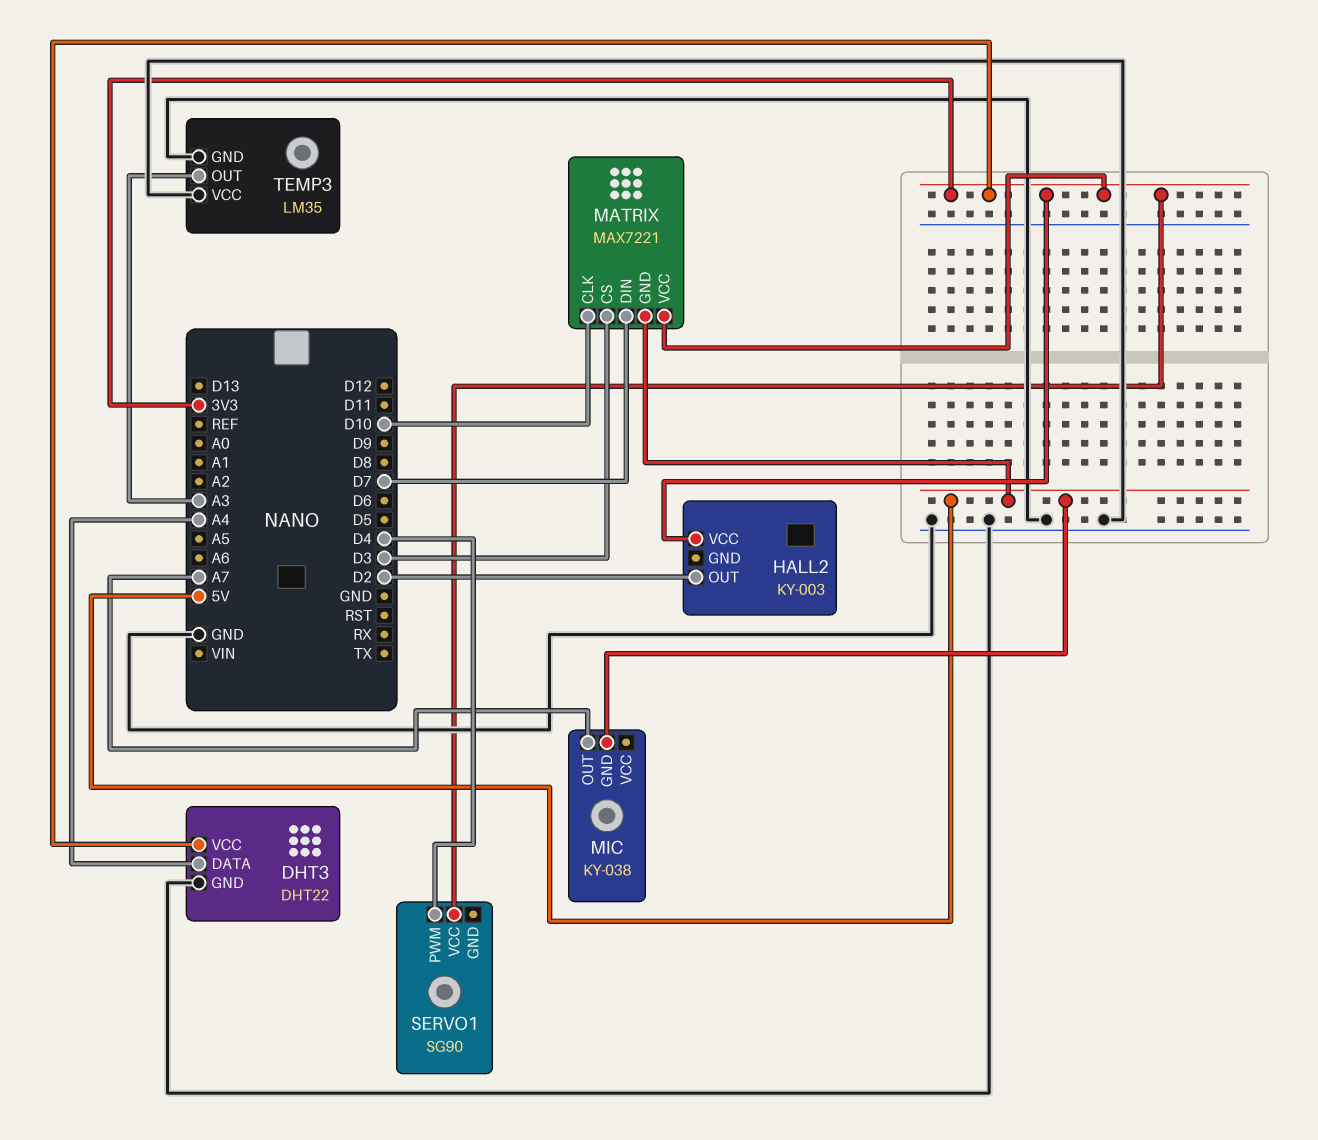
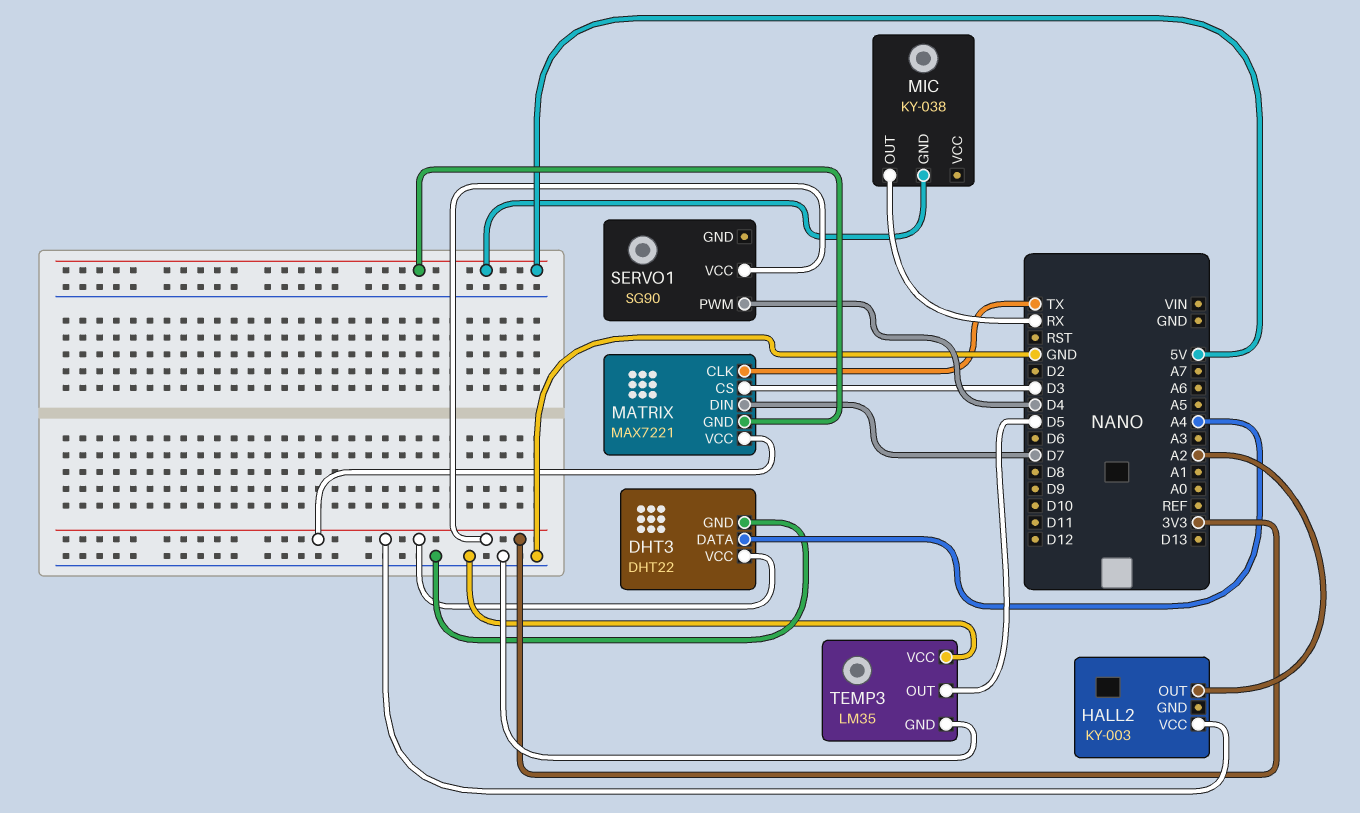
HALL2 pin OUT: D2 -> A2
MATRIX pin CLK: D10 -> TX
MIC pin OUT: A7 -> RX
TEMP3 pin OUT: A3 -> D5

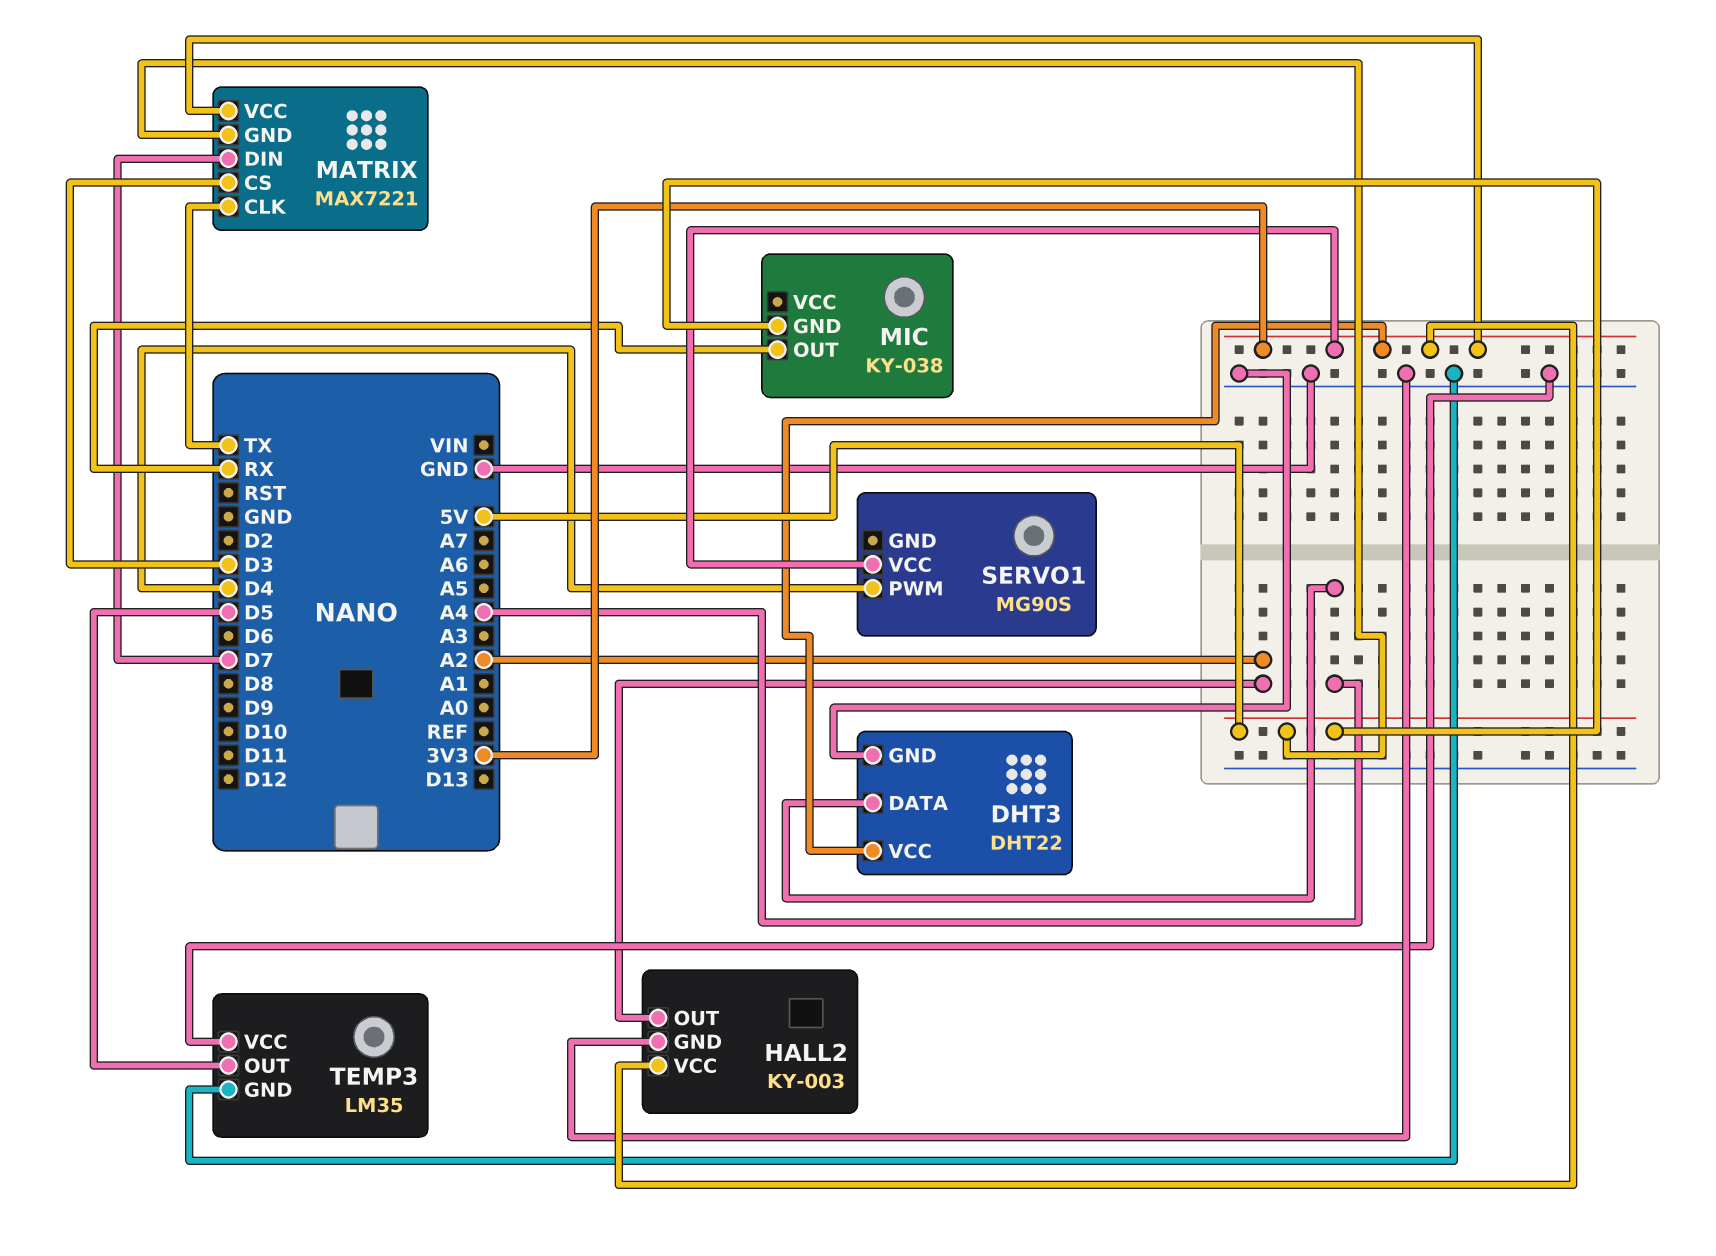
HALL2 pin GND: none -> GND
SERVO1: SG90 -> MG90S

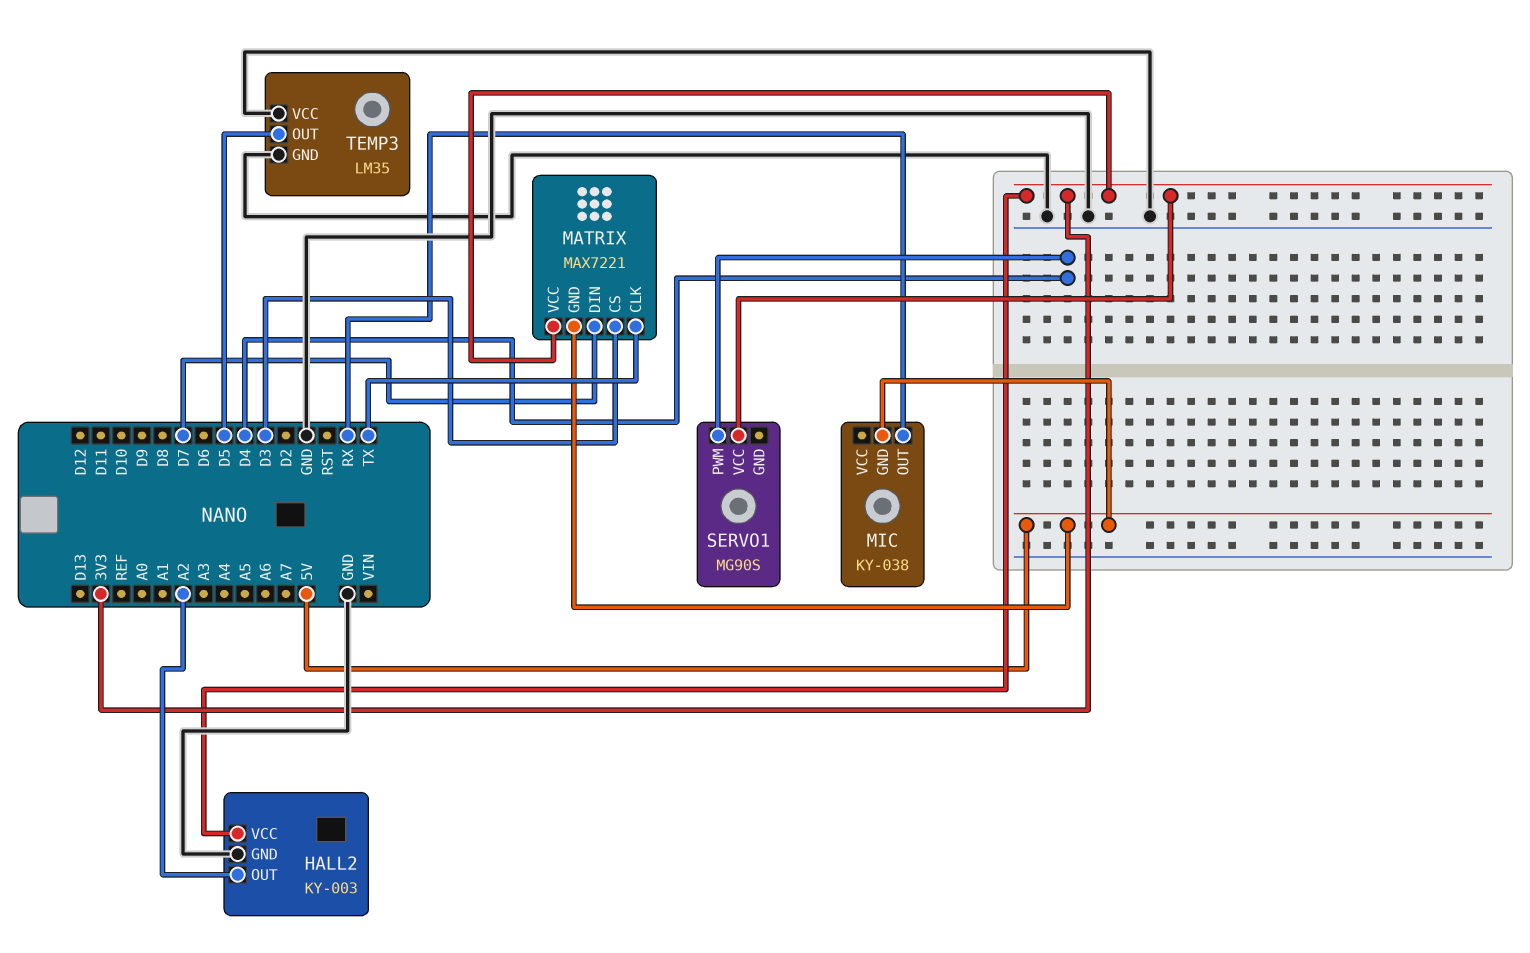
DHT3: DHT22 -> none
DHT3 pin DATA: A4 -> none
DHT3 pin GND: GND -> none
DHT3 pin VCC: 3V3 -> none

